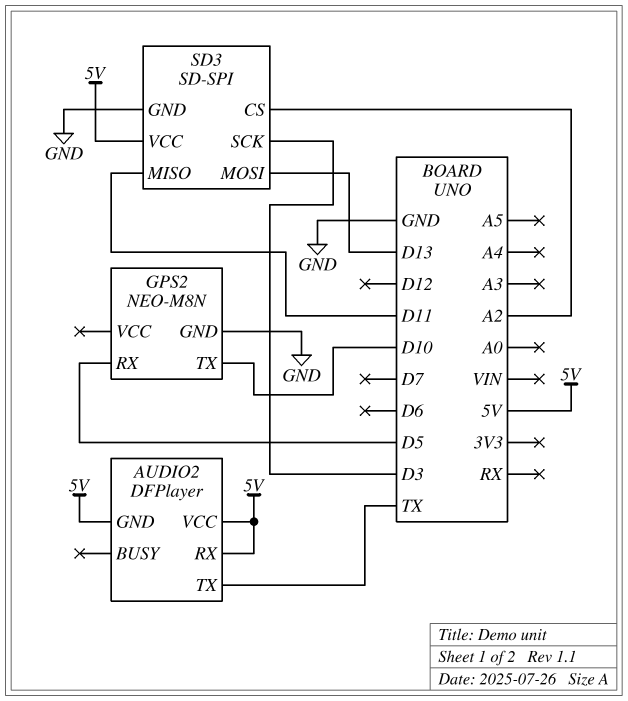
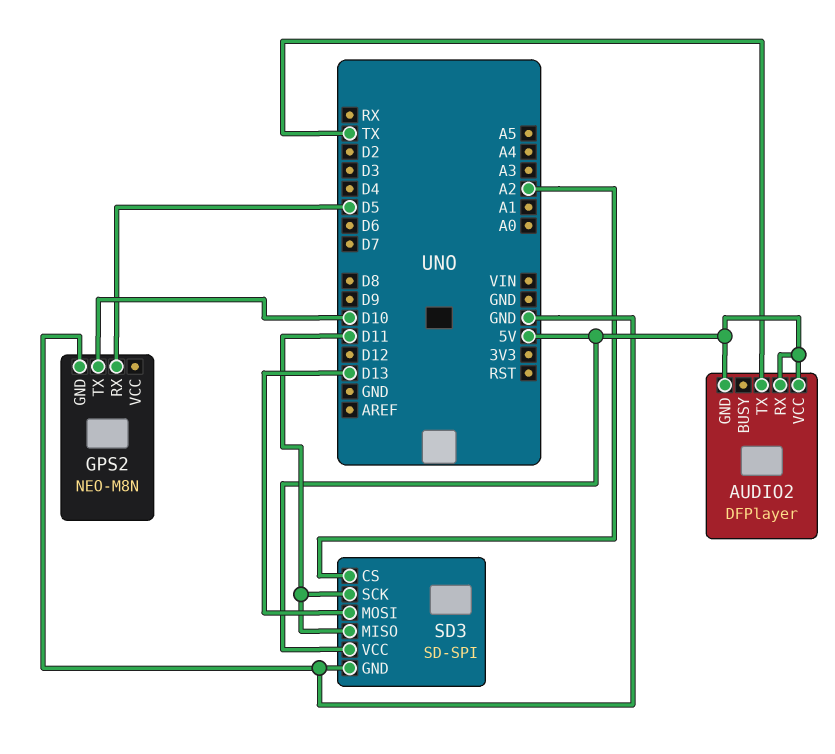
SD3 pin SCK: D3 -> D11

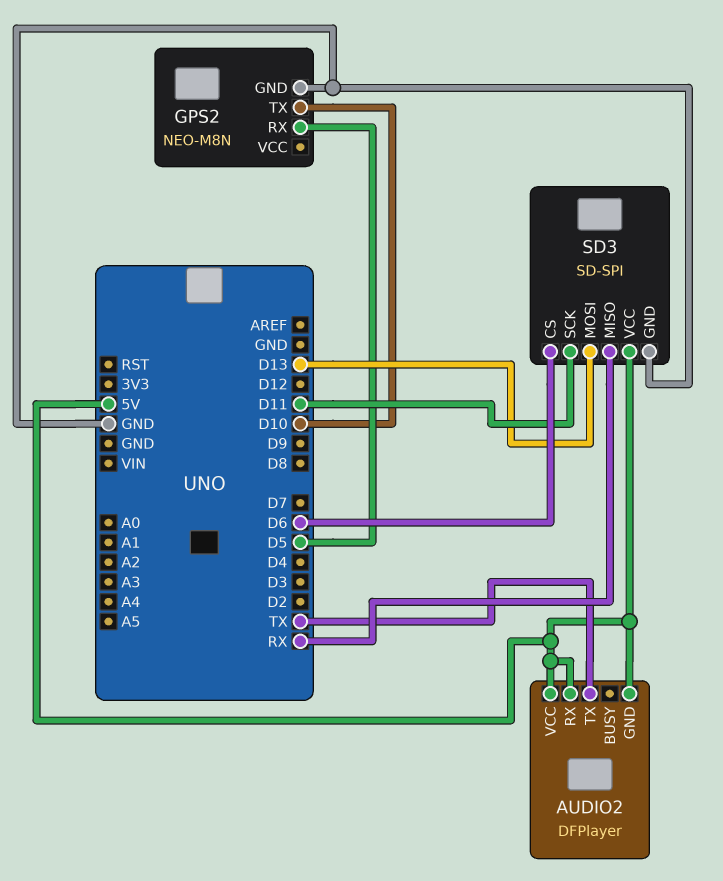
SD3 pin CS: A2 -> D6
SD3 pin MISO: D11 -> RX

